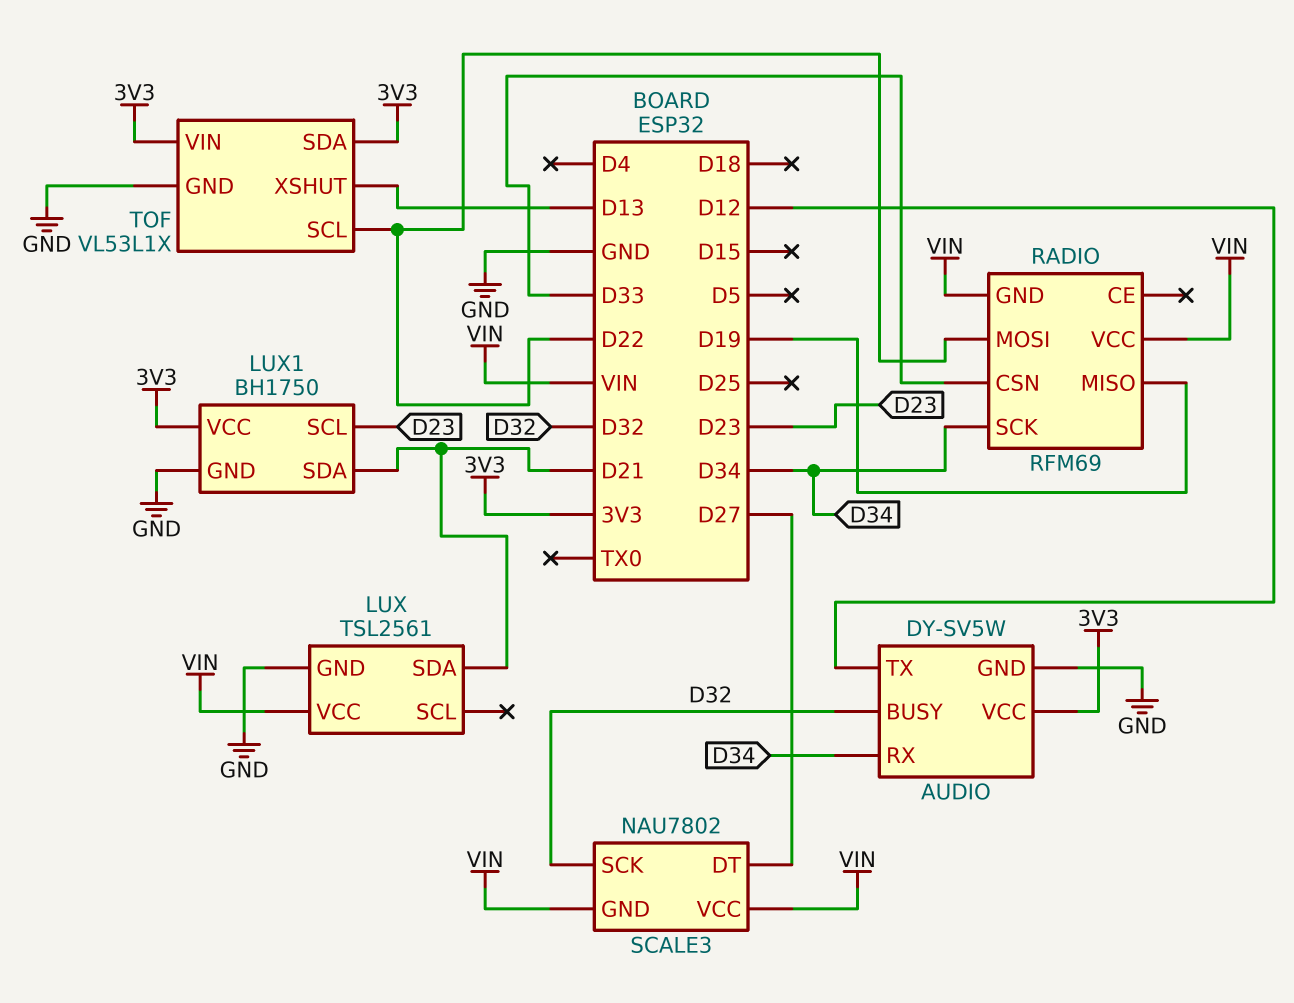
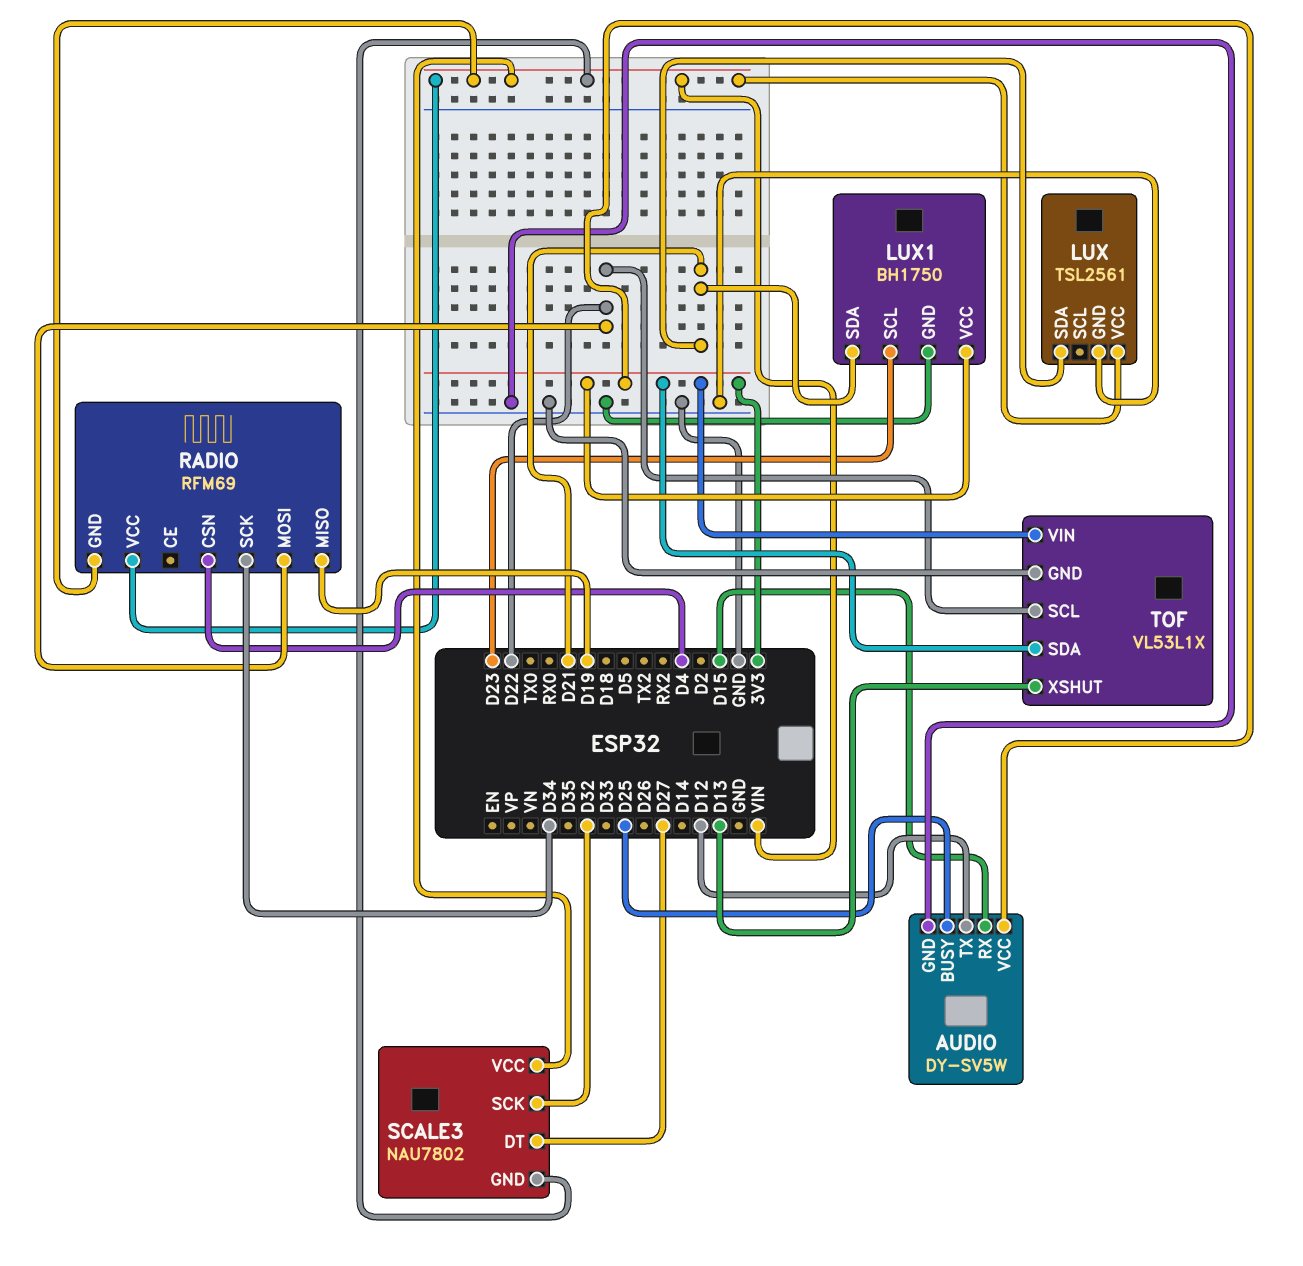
AUDIO pin BUSY: D32 -> D25
AUDIO pin RX: D34 -> D15
RADIO pin CSN: D33 -> D4

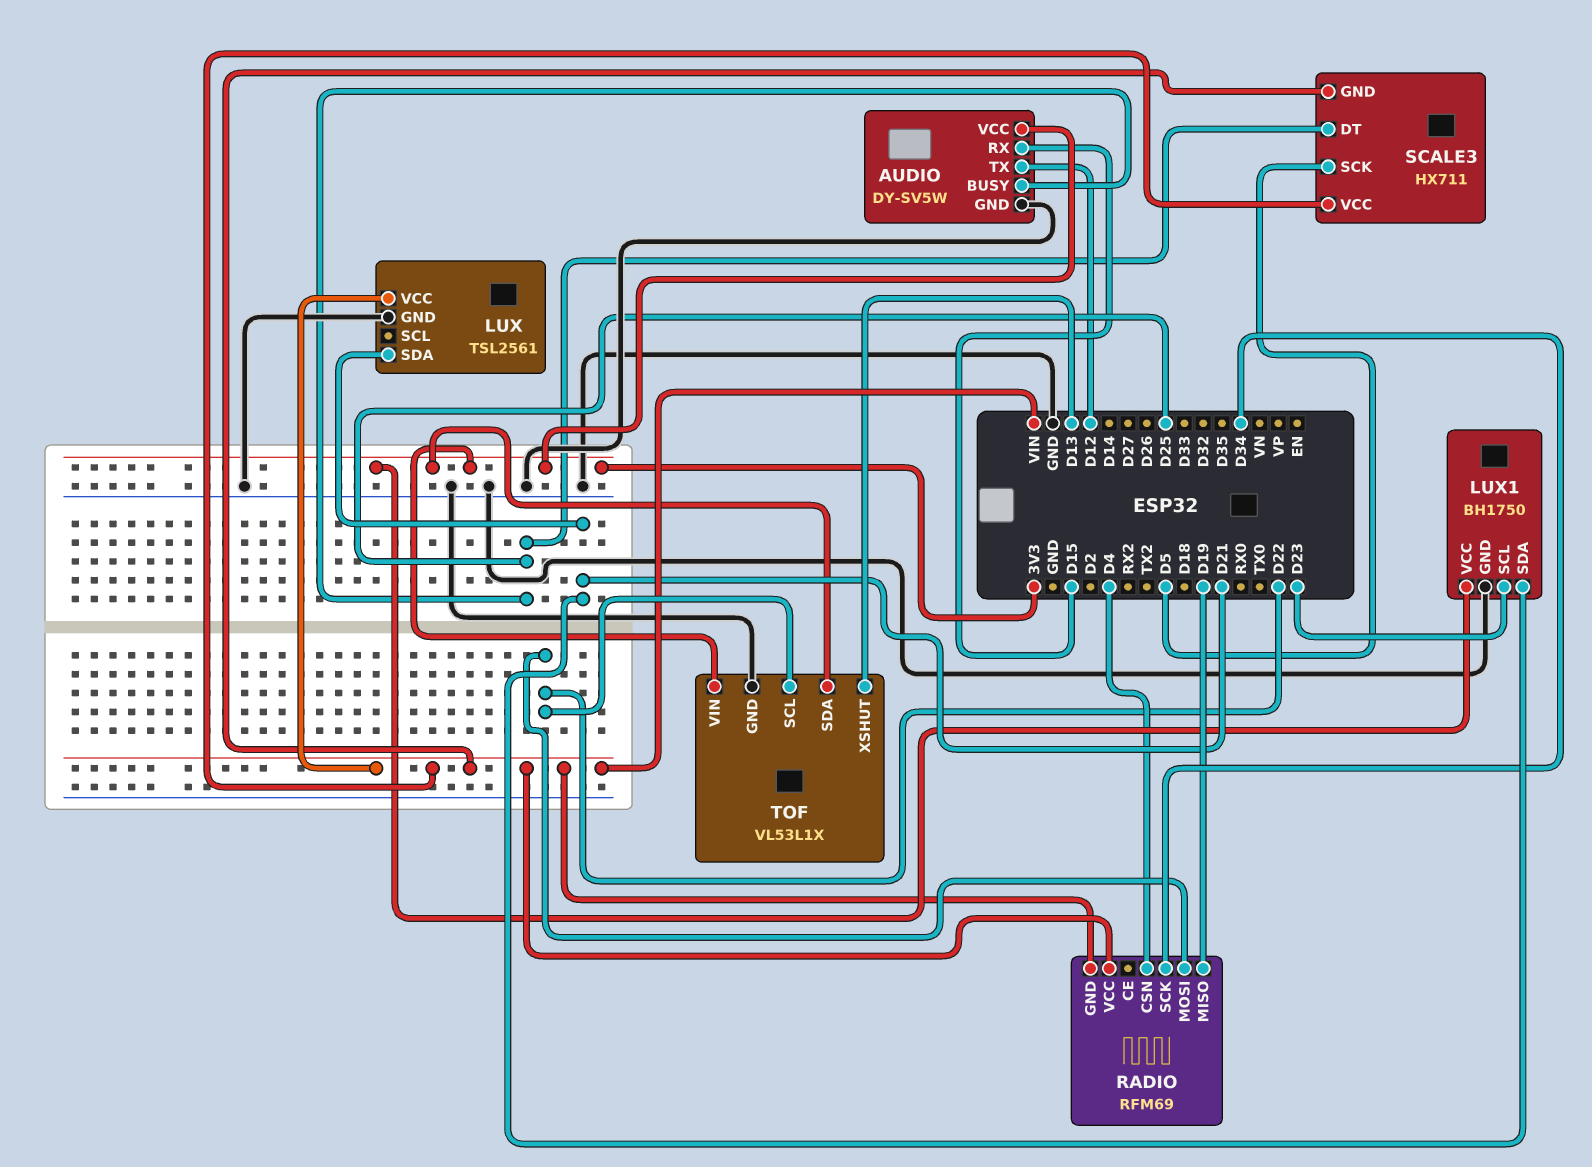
SCALE3: NAU7802 -> HX711
SCALE3 pin DT: D27 -> D25
SCALE3 pin SCK: D32 -> D5

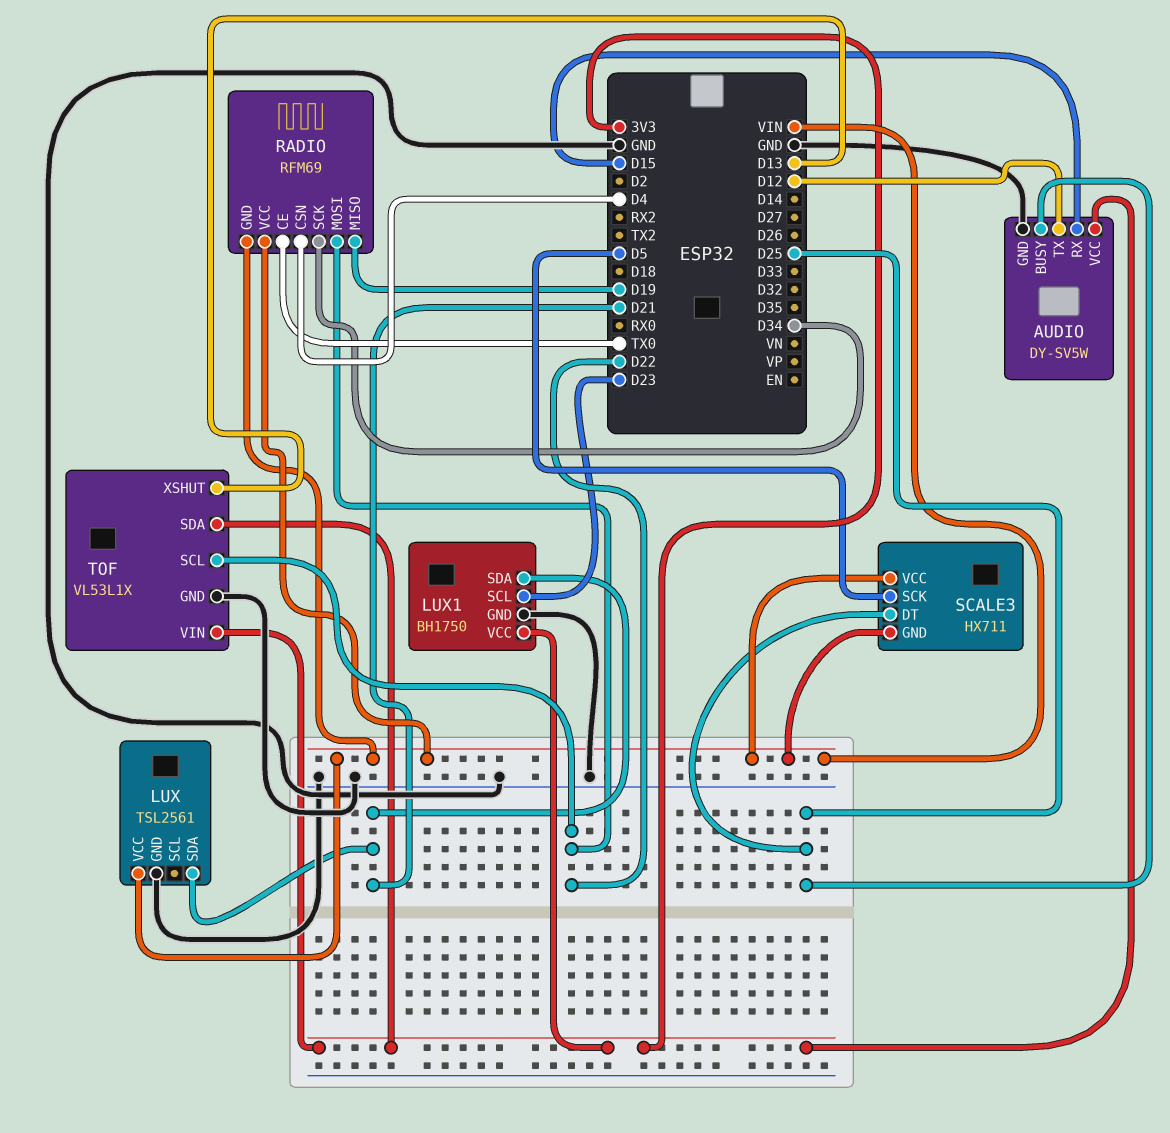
RADIO pin CE: none -> TX0

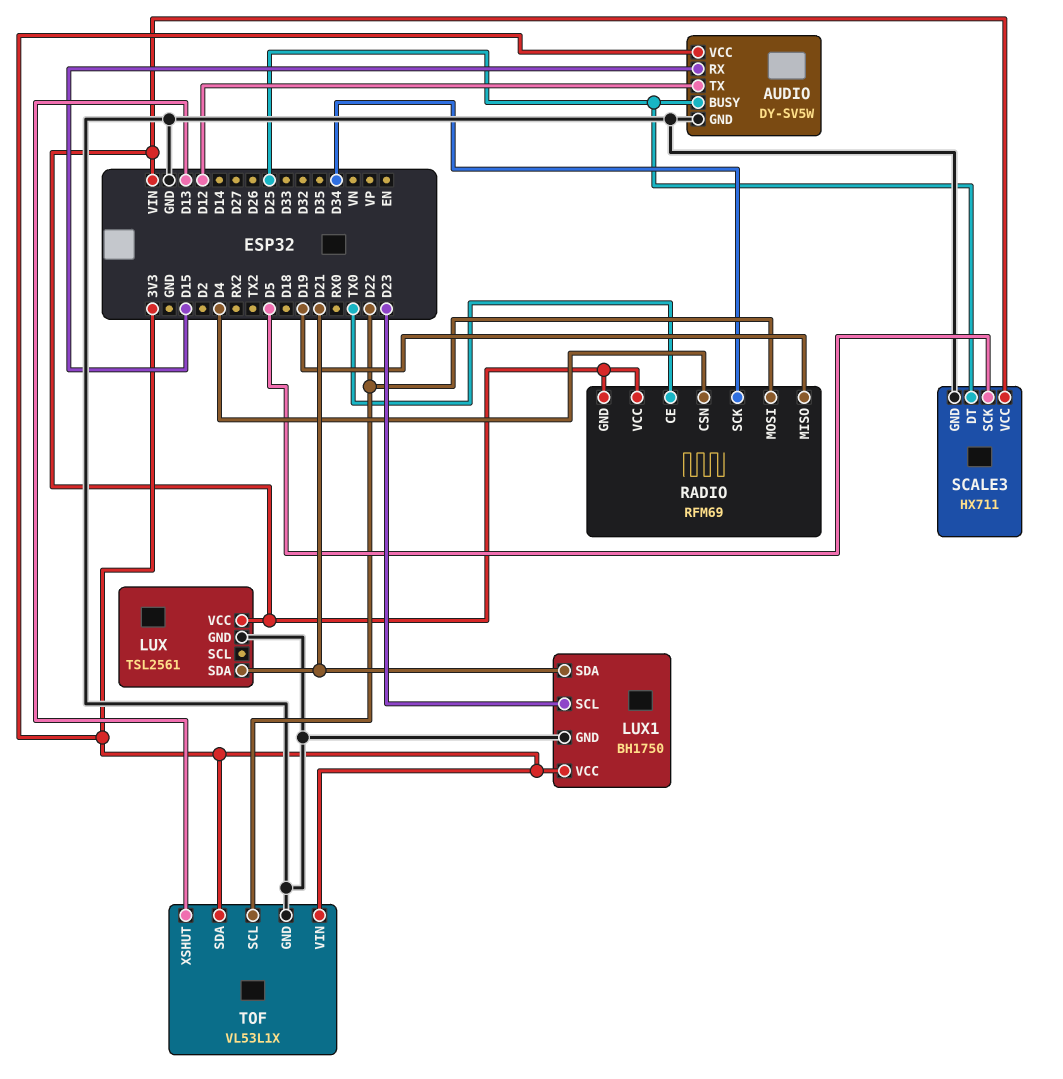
SCALE3 pin GND: VIN -> GND

